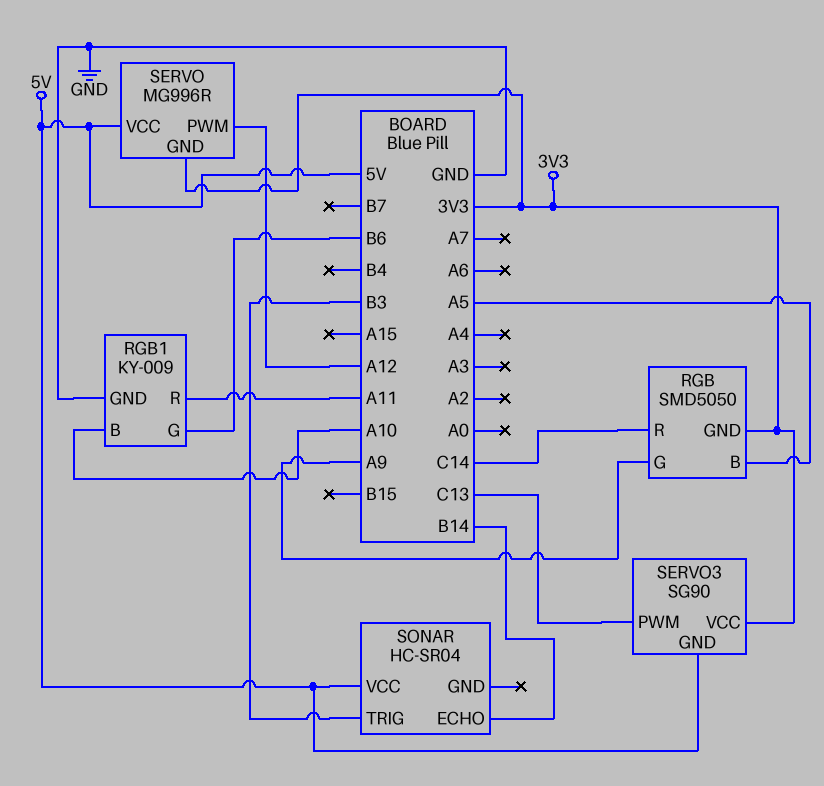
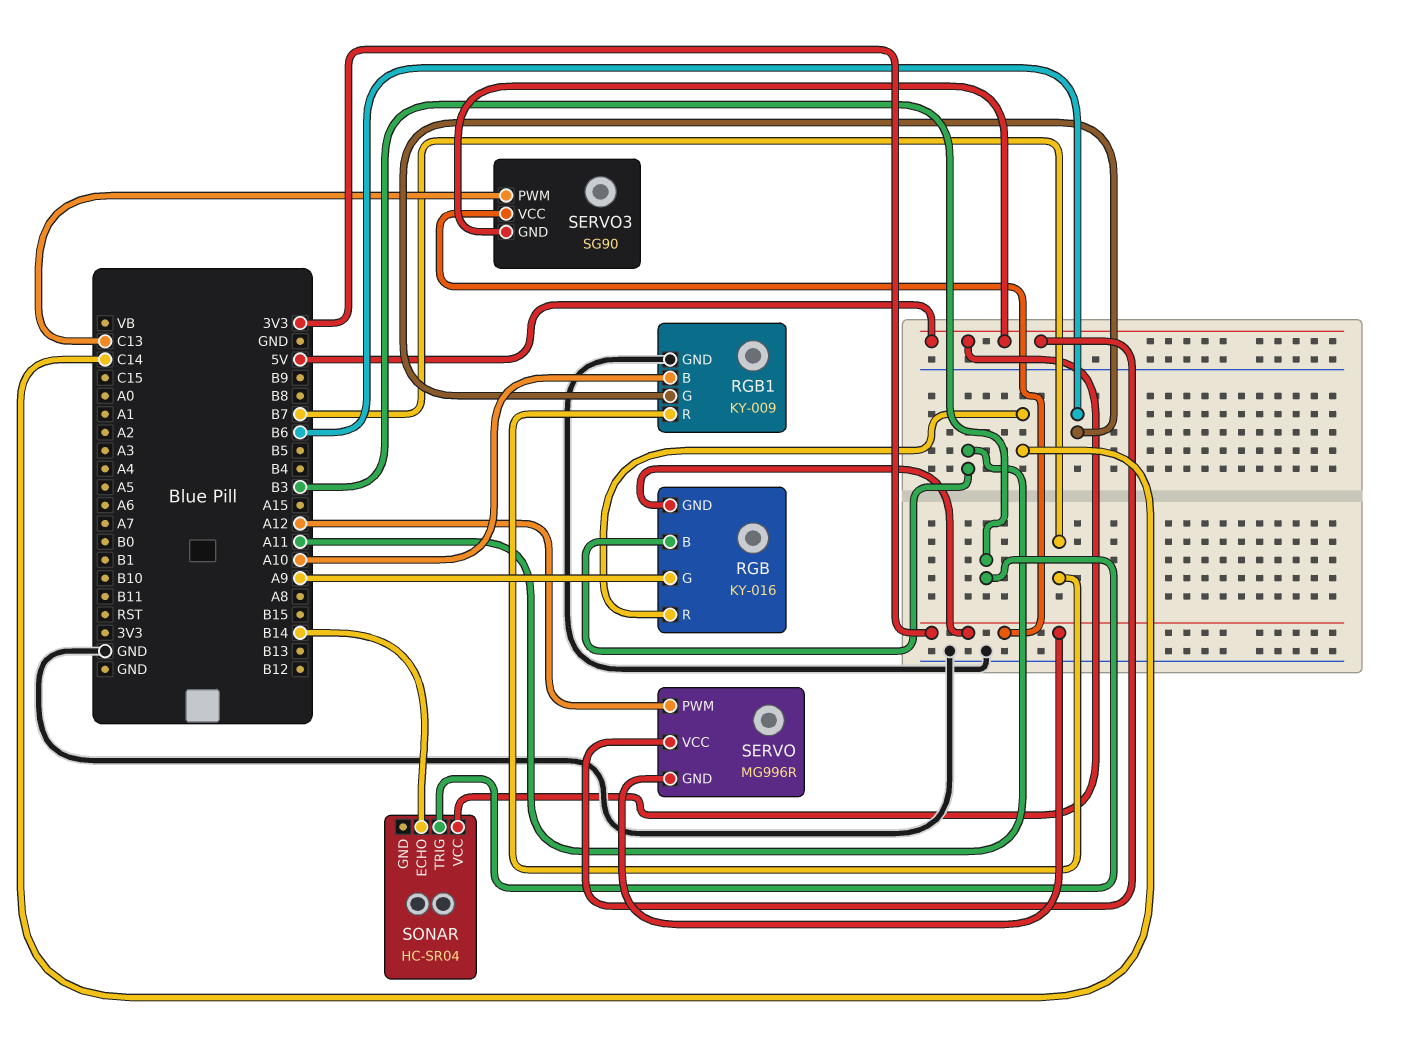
RGB: SMD5050 -> KY-016
RGB pin B: A5 -> A11
RGB1 pin R: A11 -> B7

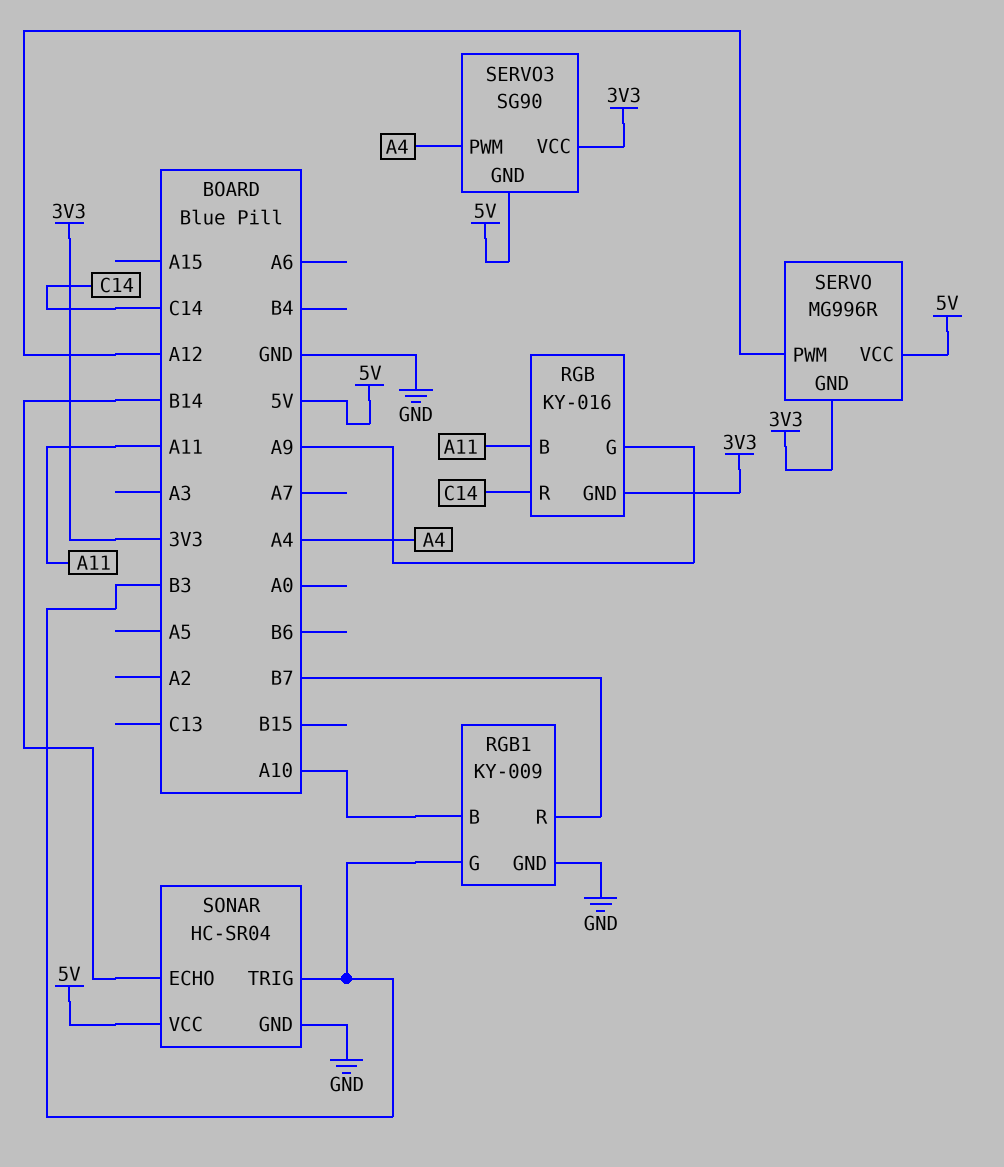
RGB1 pin G: B6 -> B3
SERVO3 pin PWM: C13 -> A4
SONAR pin GND: none -> GND

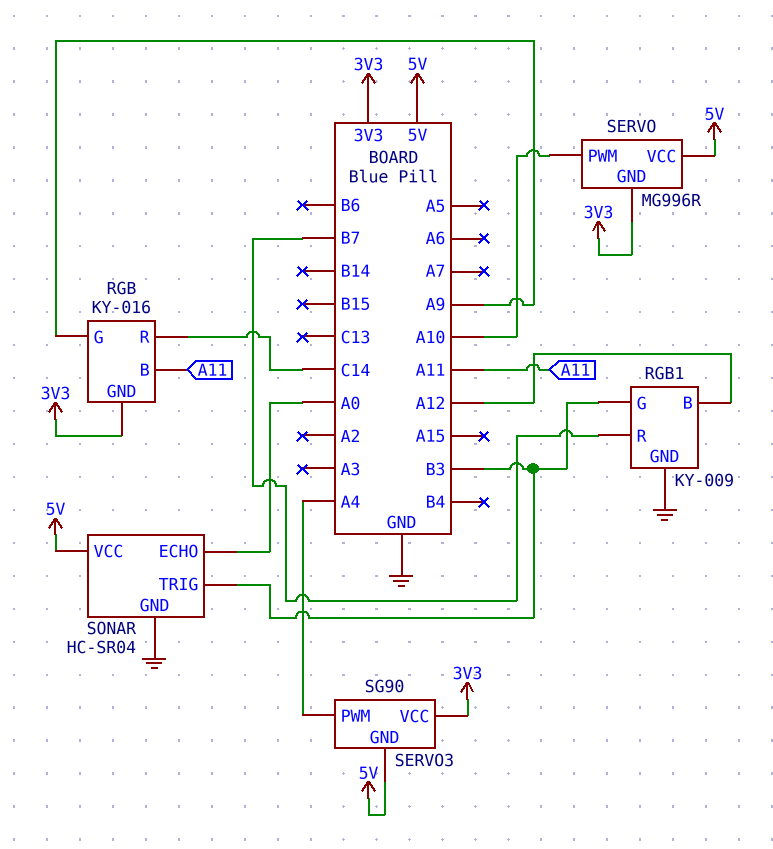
RGB1 pin B: A10 -> A12
SERVO pin PWM: A12 -> A10
SONAR pin ECHO: B14 -> A0

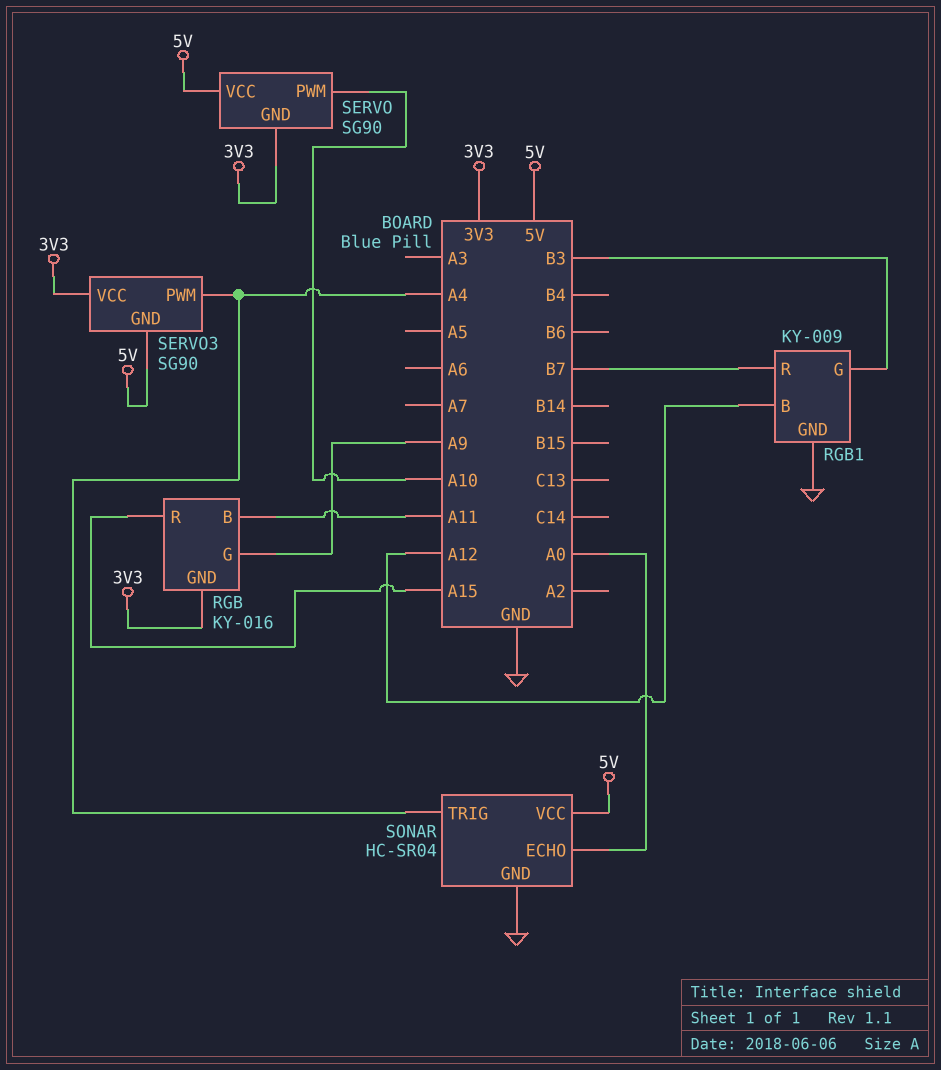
RGB pin R: C14 -> A15
SERVO: MG996R -> SG90
SONAR pin TRIG: B3 -> A4

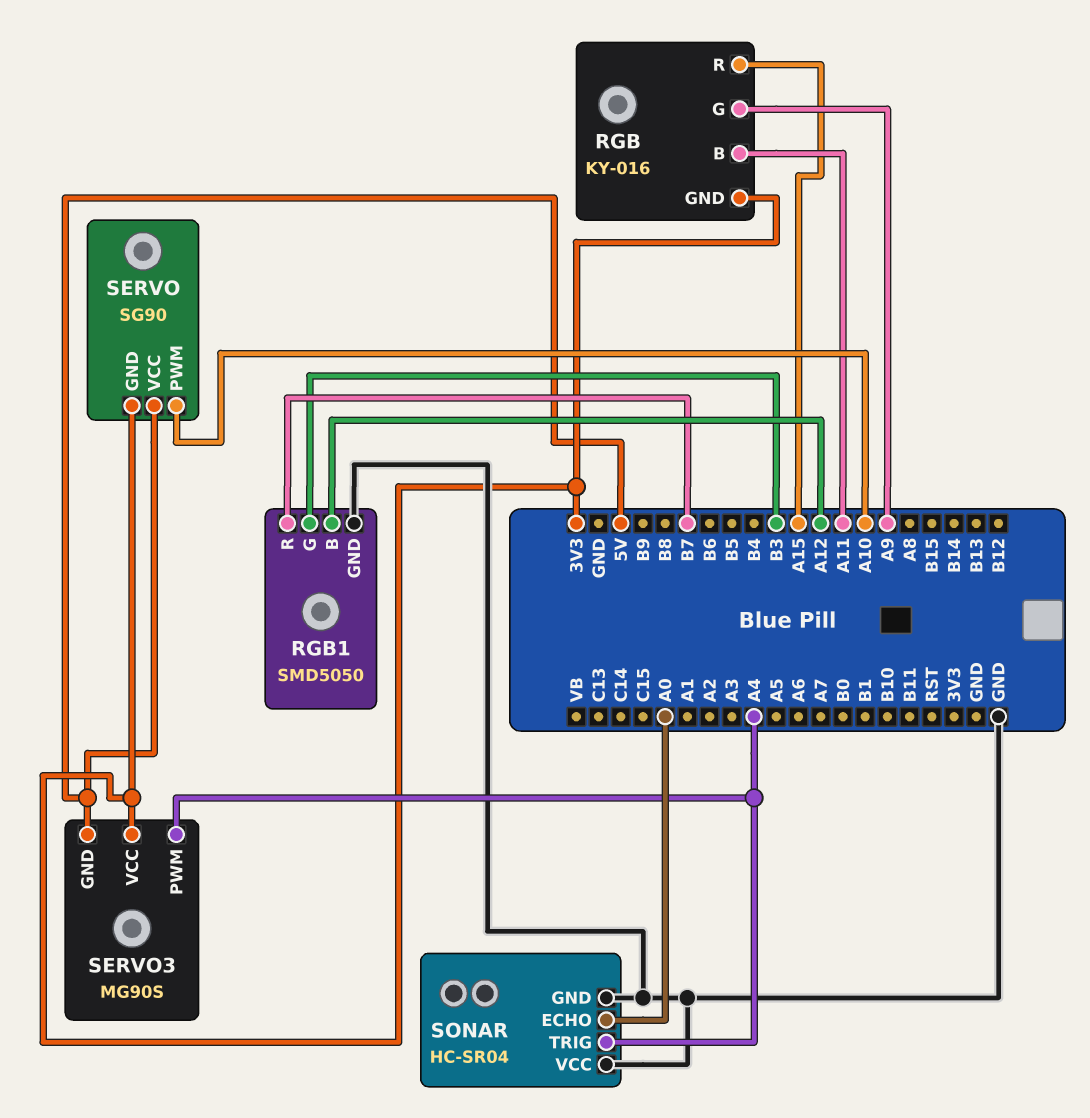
RGB1: KY-009 -> SMD5050
SERVO3: SG90 -> MG90S
SONAR pin VCC: 5V -> GND

